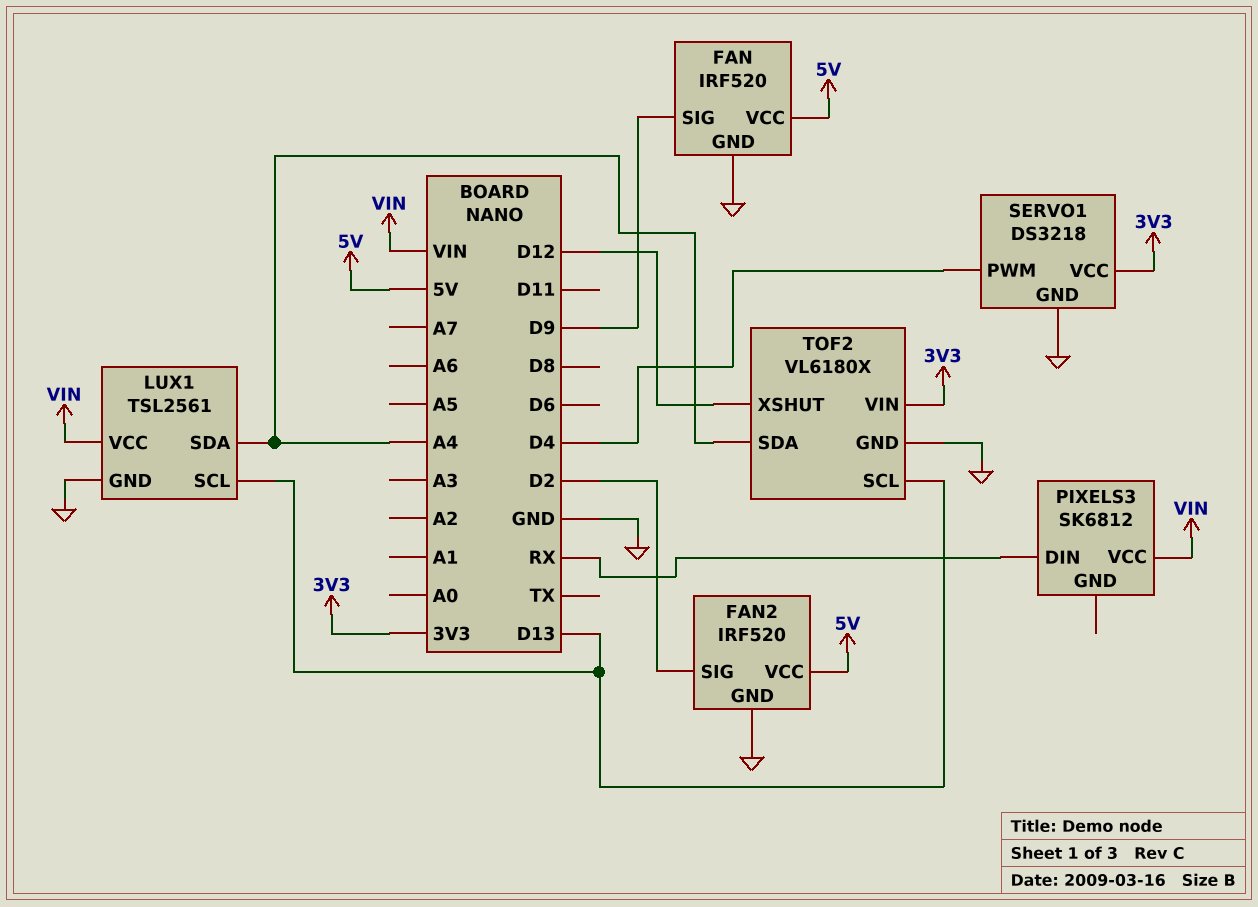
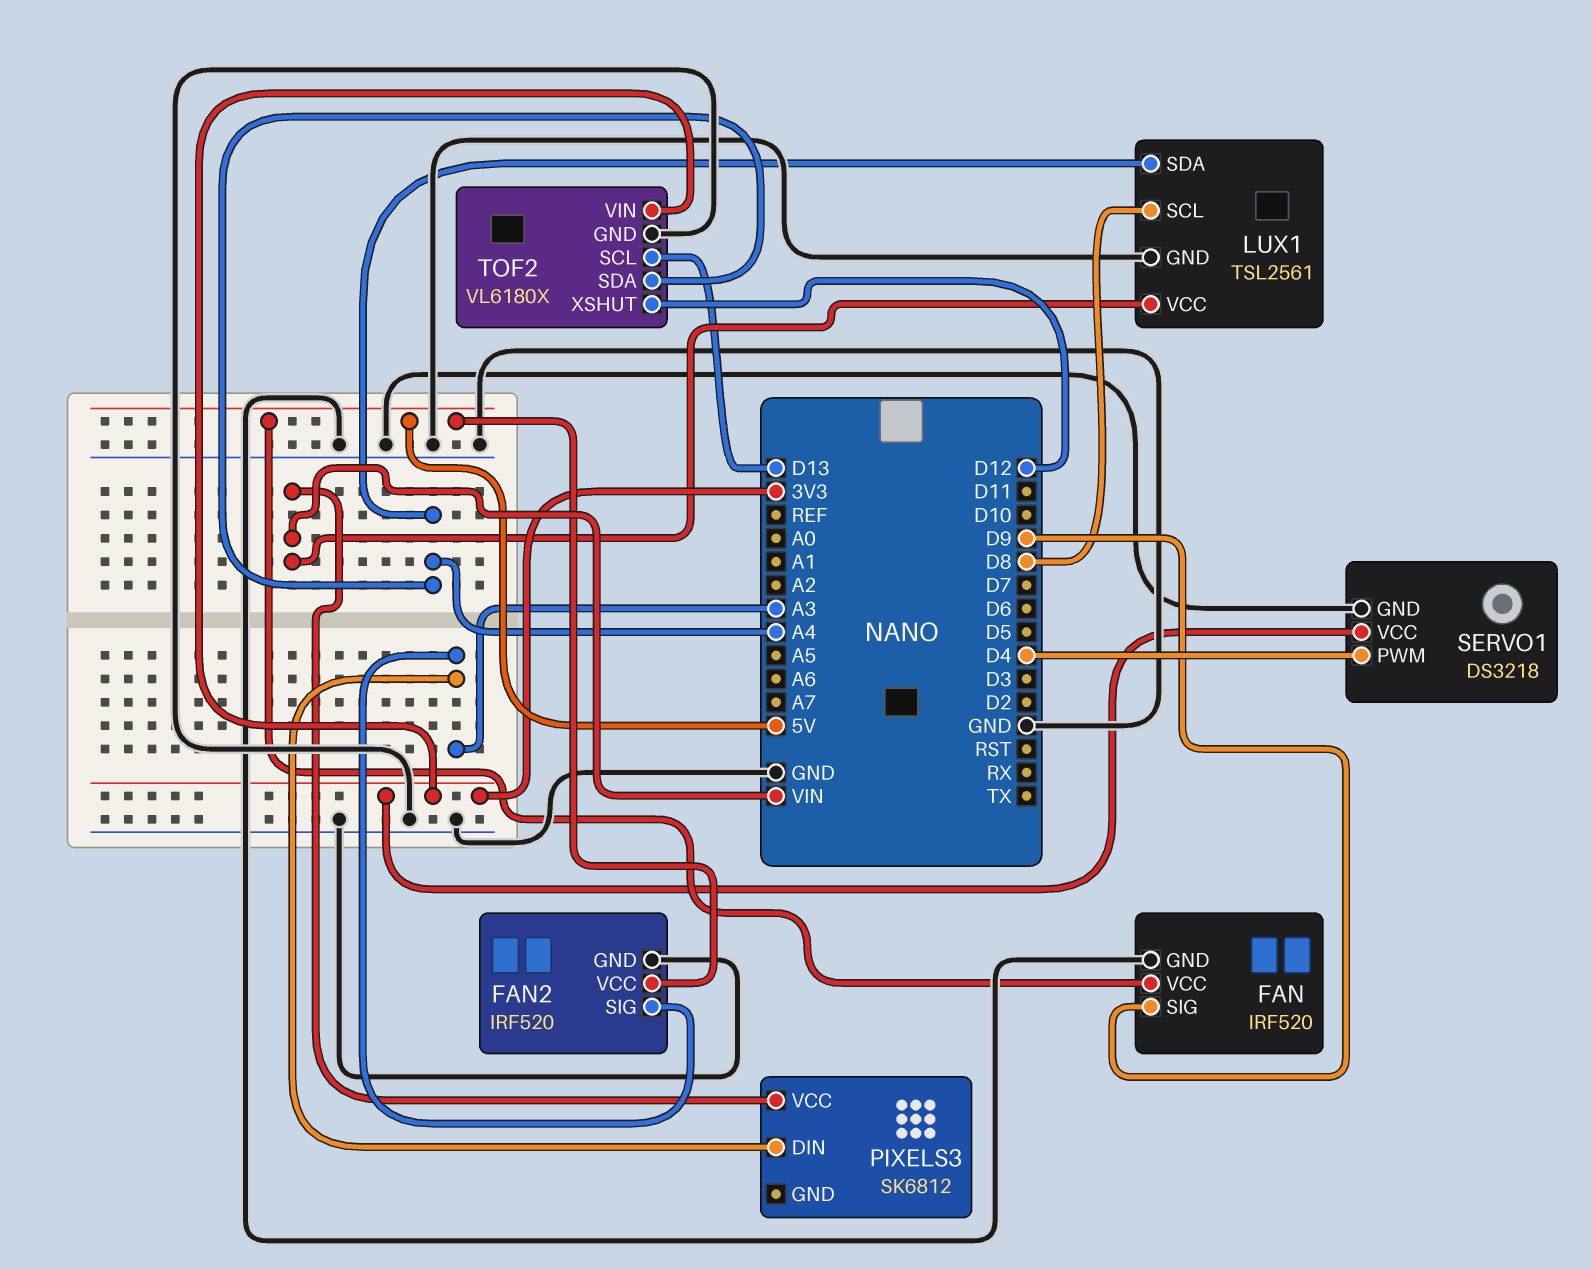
FAN2 pin SIG: D2 -> A3
LUX1 pin SCL: D13 -> D8
PIXELS3 pin DIN: RX -> A3

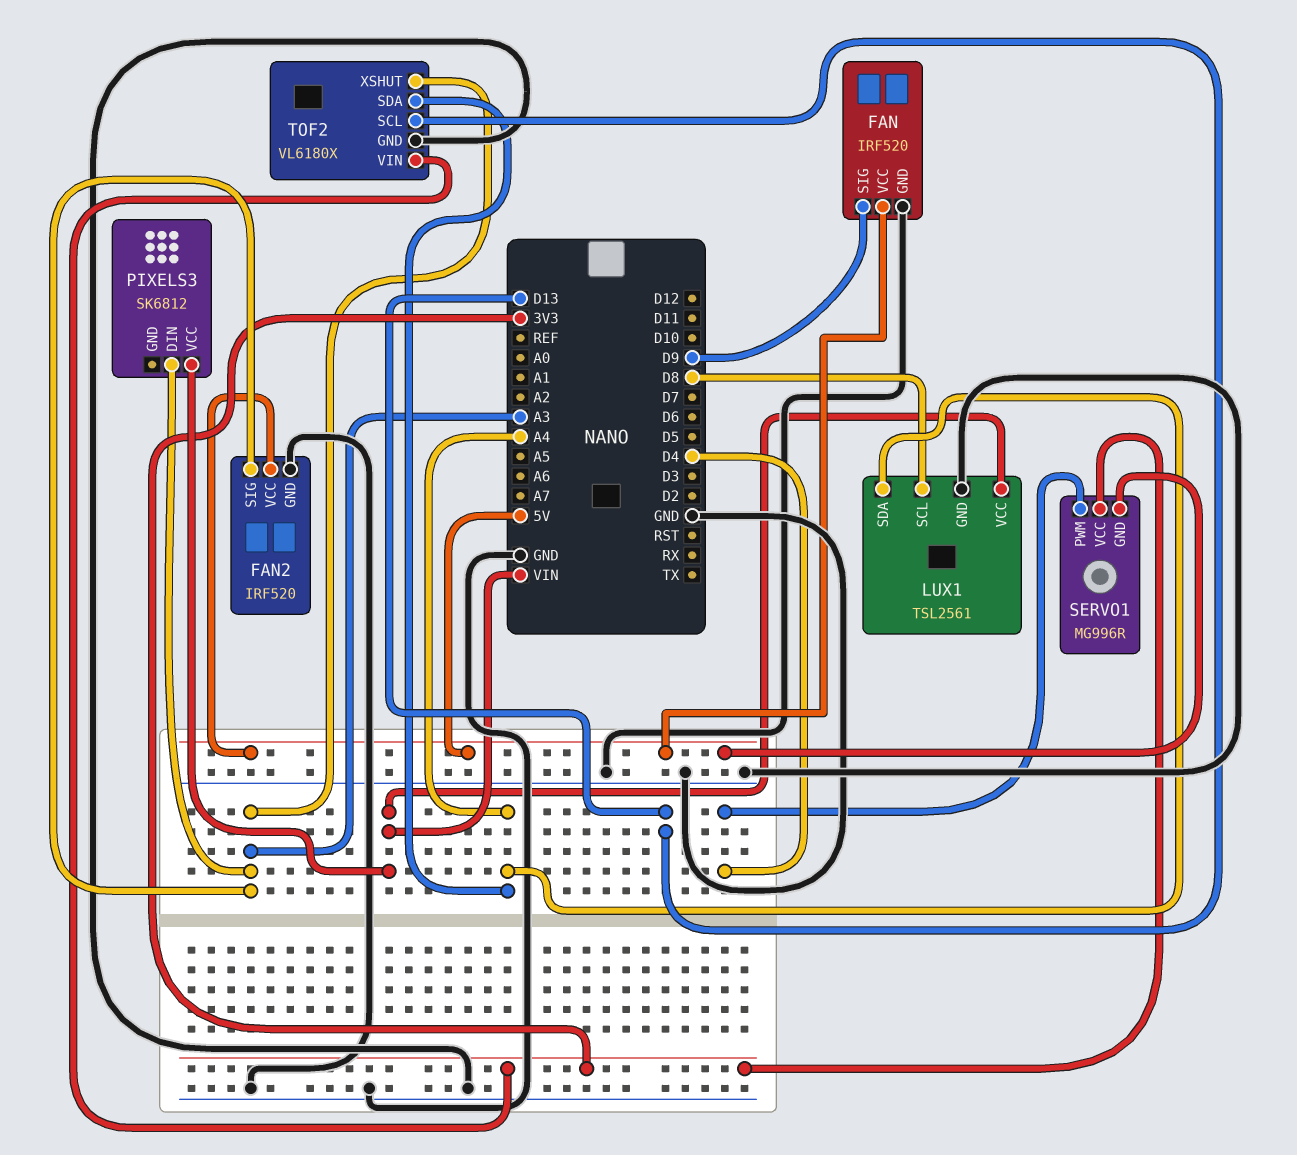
SERVO1: DS3218 -> MG996R
SERVO1 pin GND: GND -> 5V
TOF2 pin XSHUT: D12 -> A3

